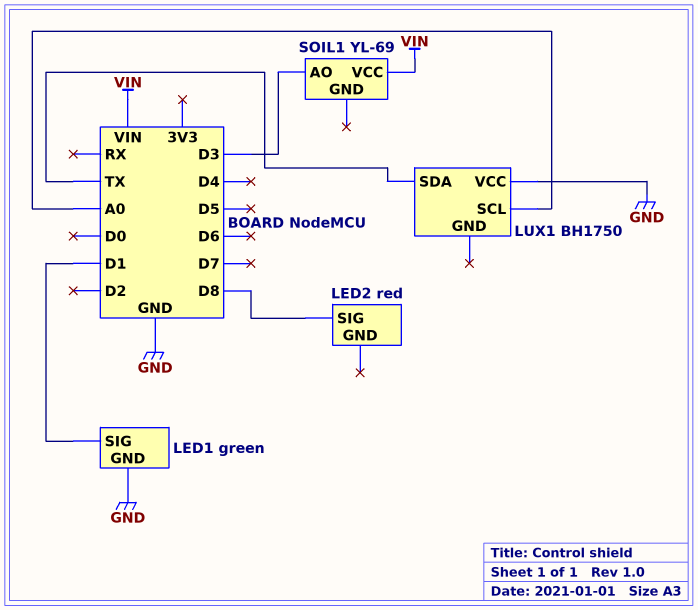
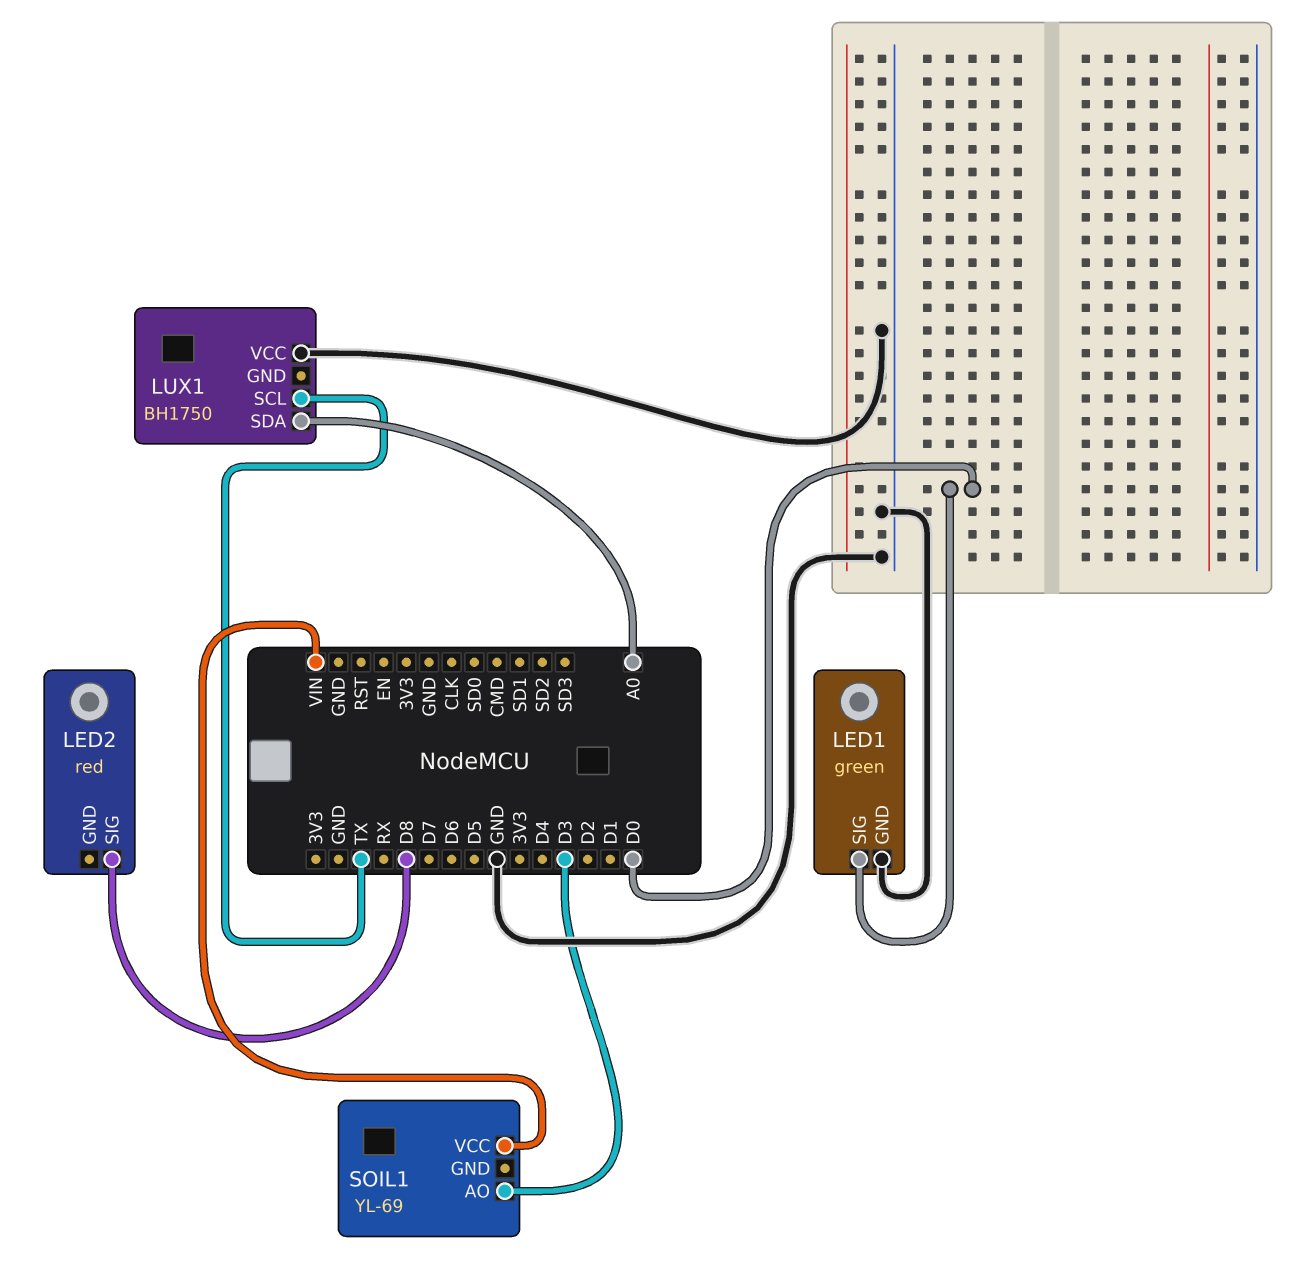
LED1 pin SIG: D1 -> D0
LUX1 pin SCL: A0 -> TX
LUX1 pin SDA: TX -> A0

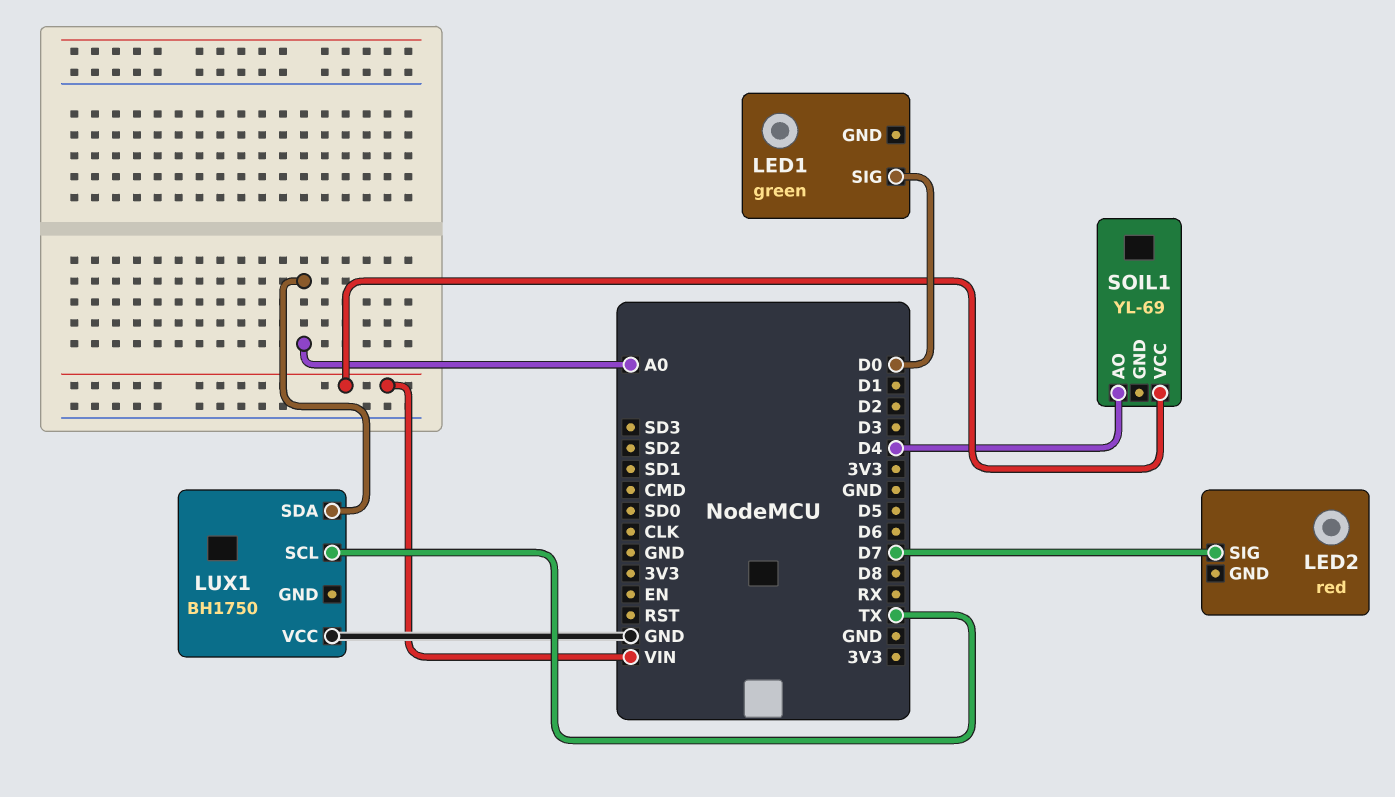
LED1 pin GND: GND -> none
LED2 pin SIG: D8 -> D7
SOIL1 pin AO: D3 -> D4

